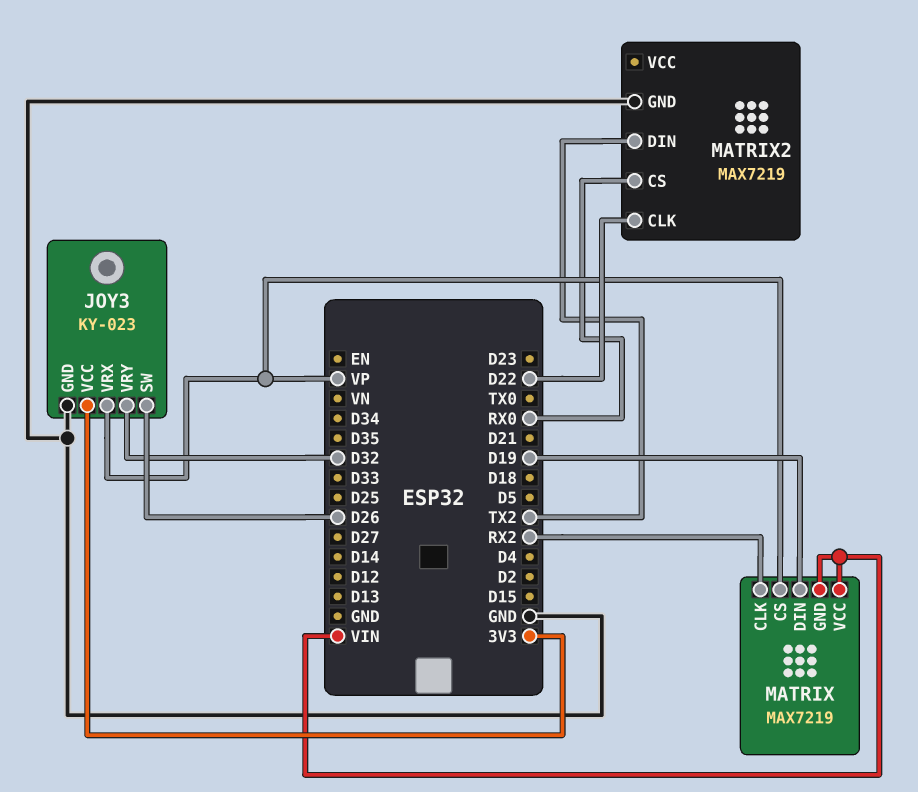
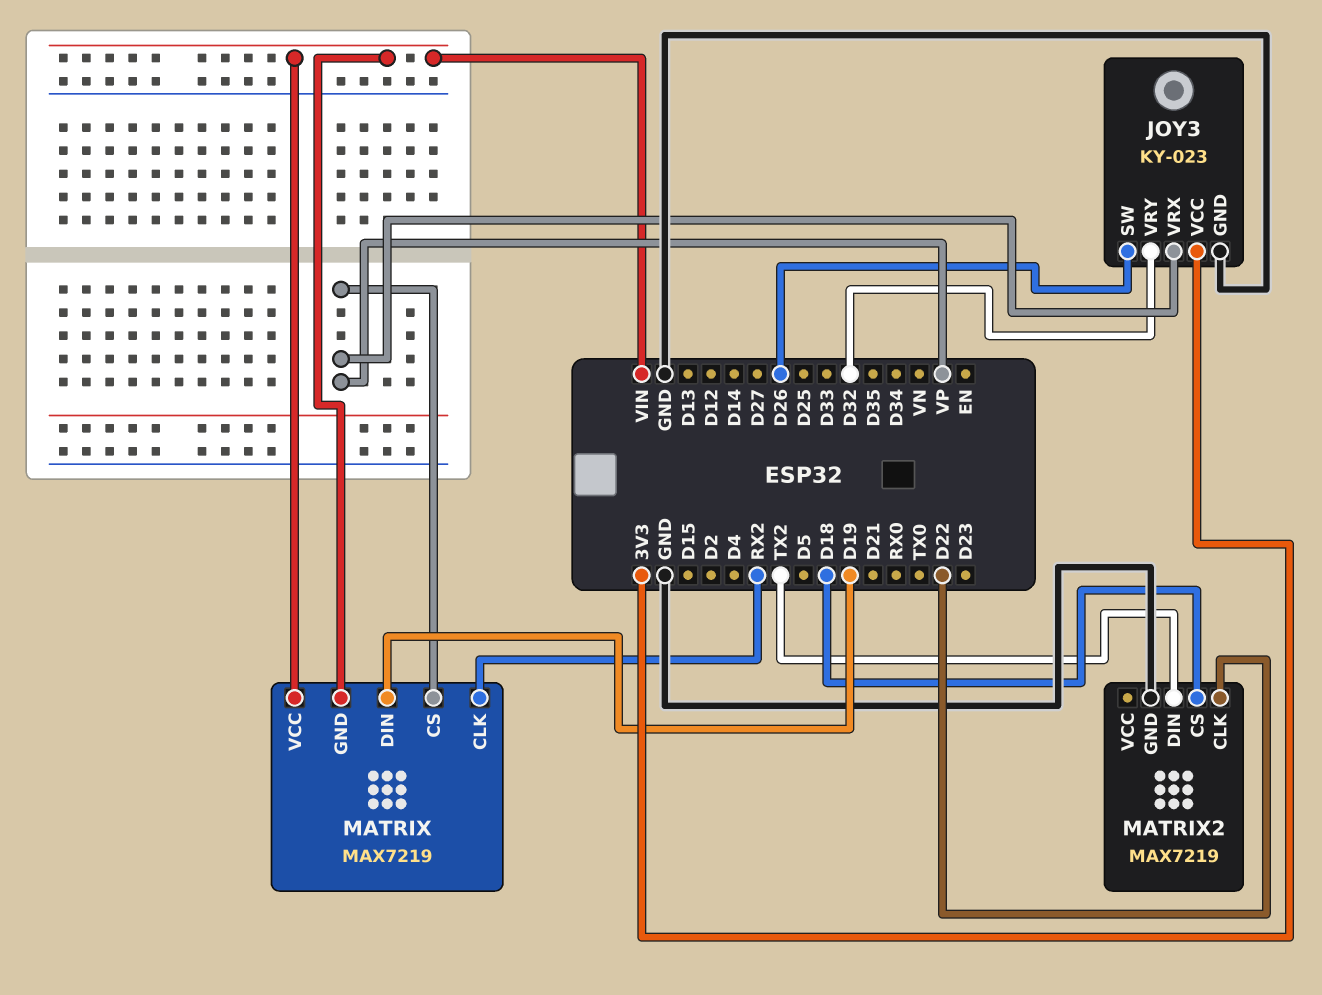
MATRIX2 pin CS: RX0 -> D18

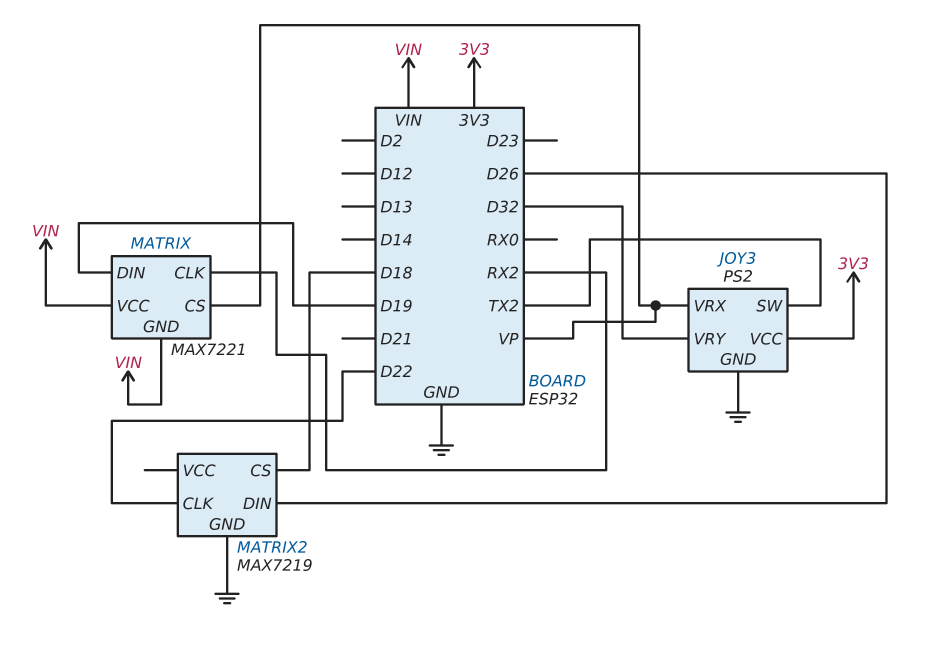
JOY3: KY-023 -> PS2
JOY3 pin SW: D26 -> TX2
MATRIX: MAX7219 -> MAX7221
MATRIX2 pin DIN: TX2 -> D26

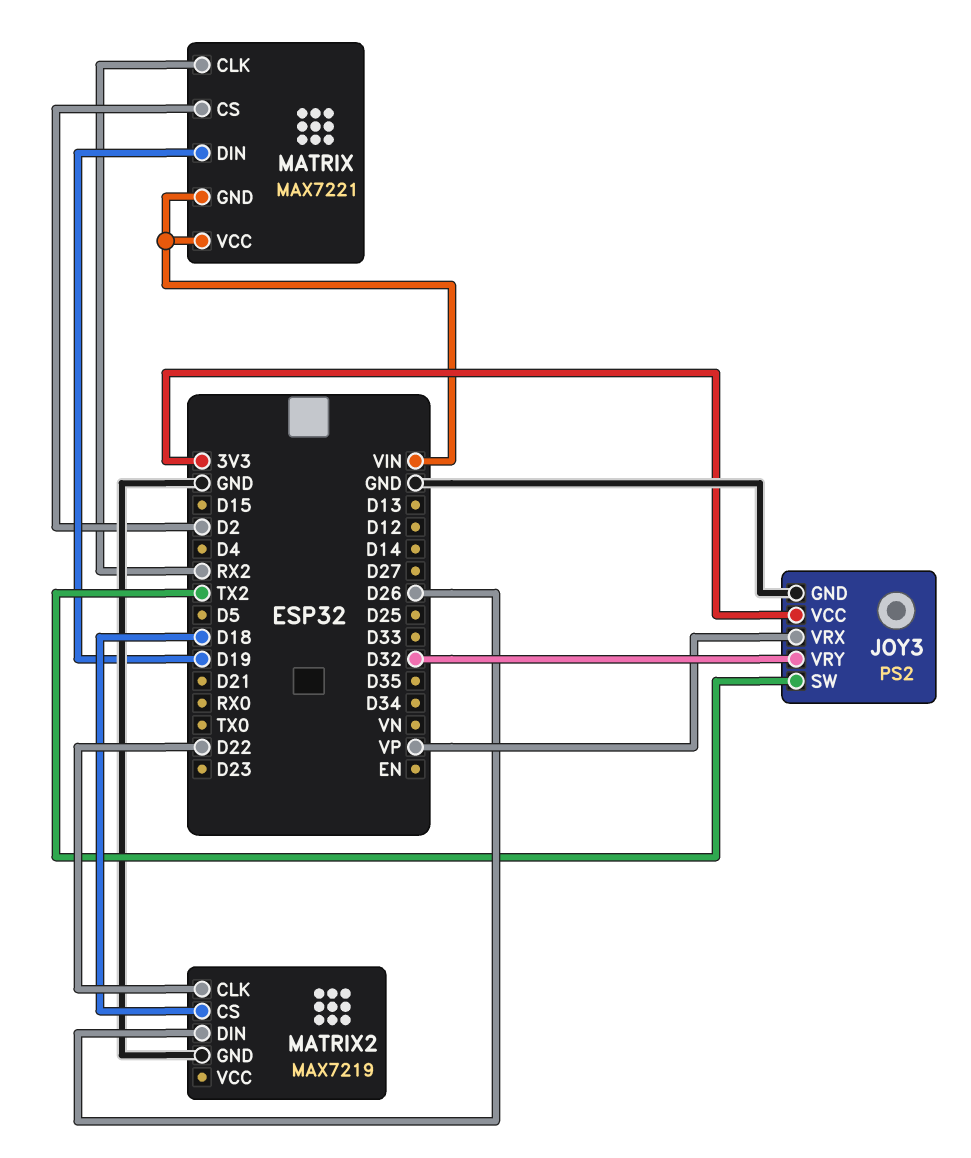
MATRIX pin CS: VP -> D2

